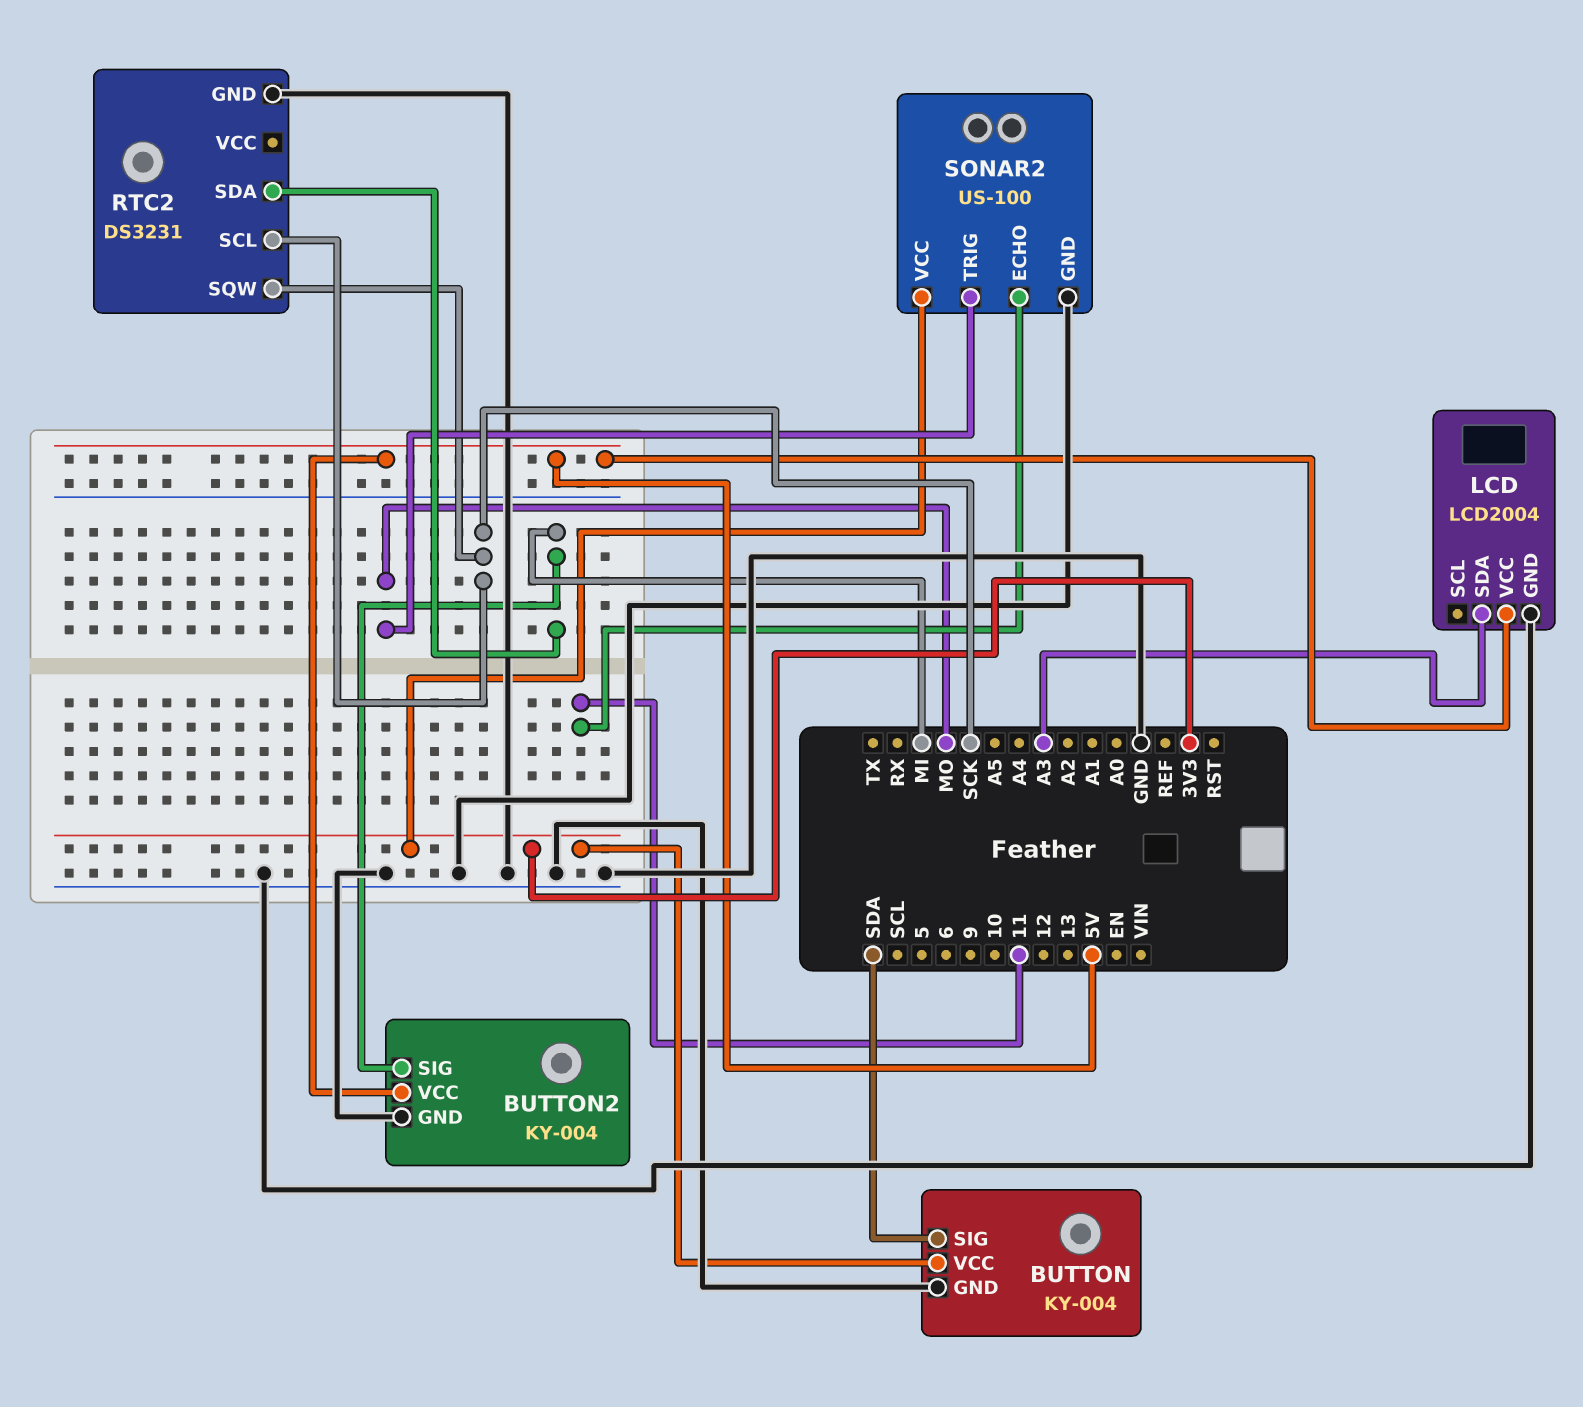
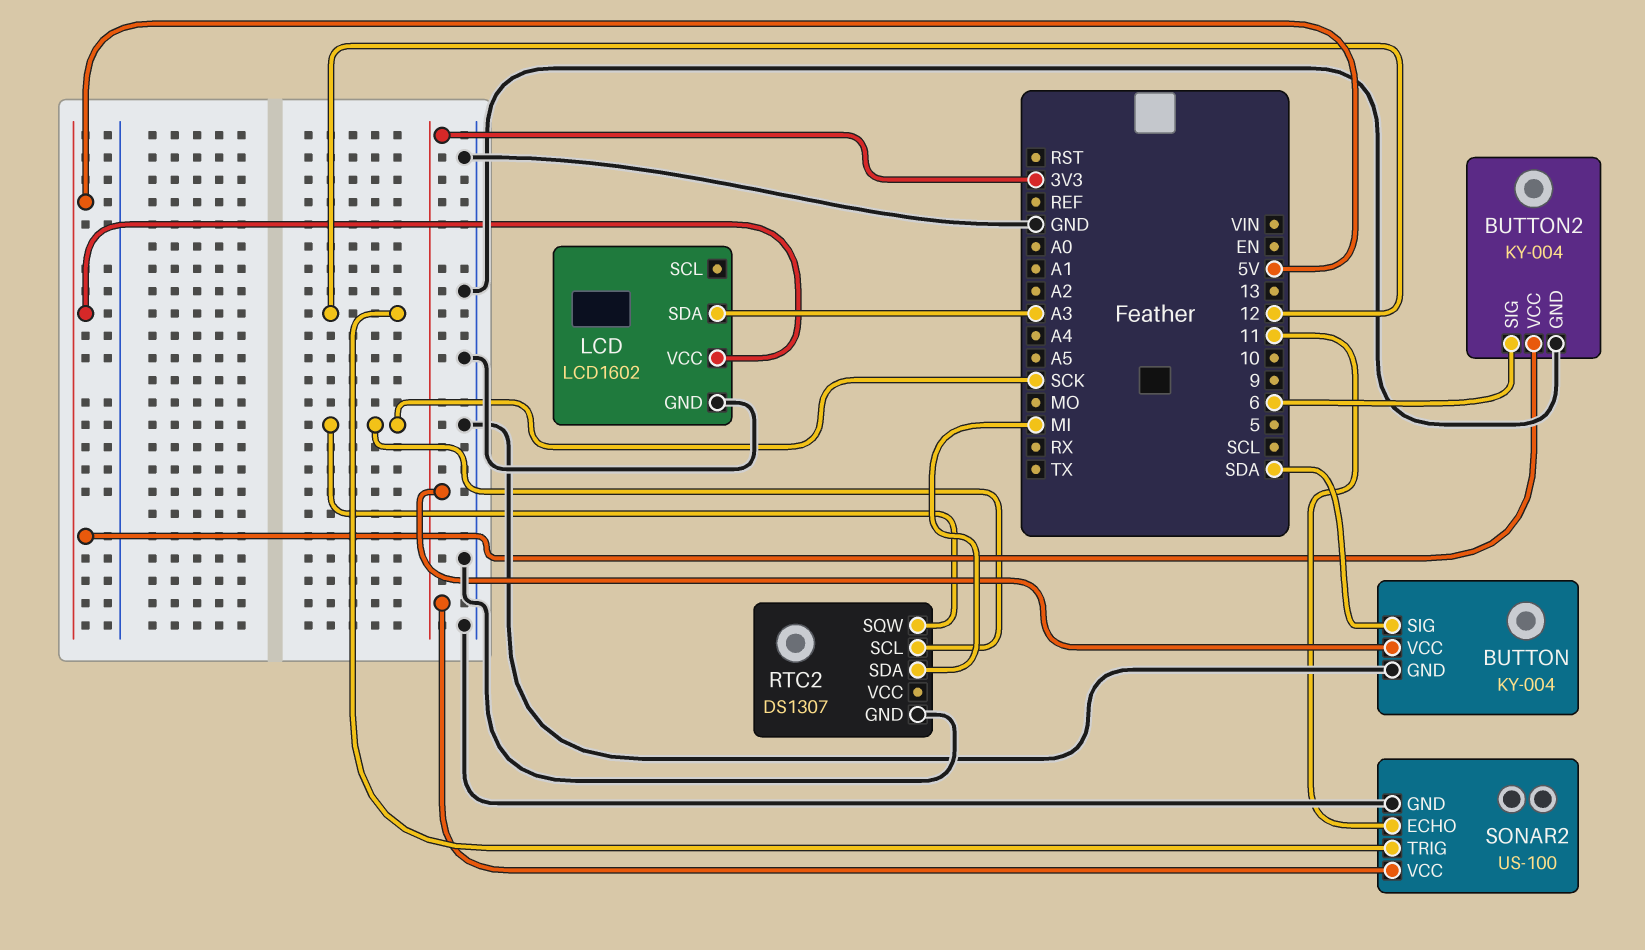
BUTTON2 pin SIG: MI -> 6
LCD: LCD2004 -> LCD1602
RTC2: DS3231 -> DS1307
SONAR2 pin TRIG: MO -> 12

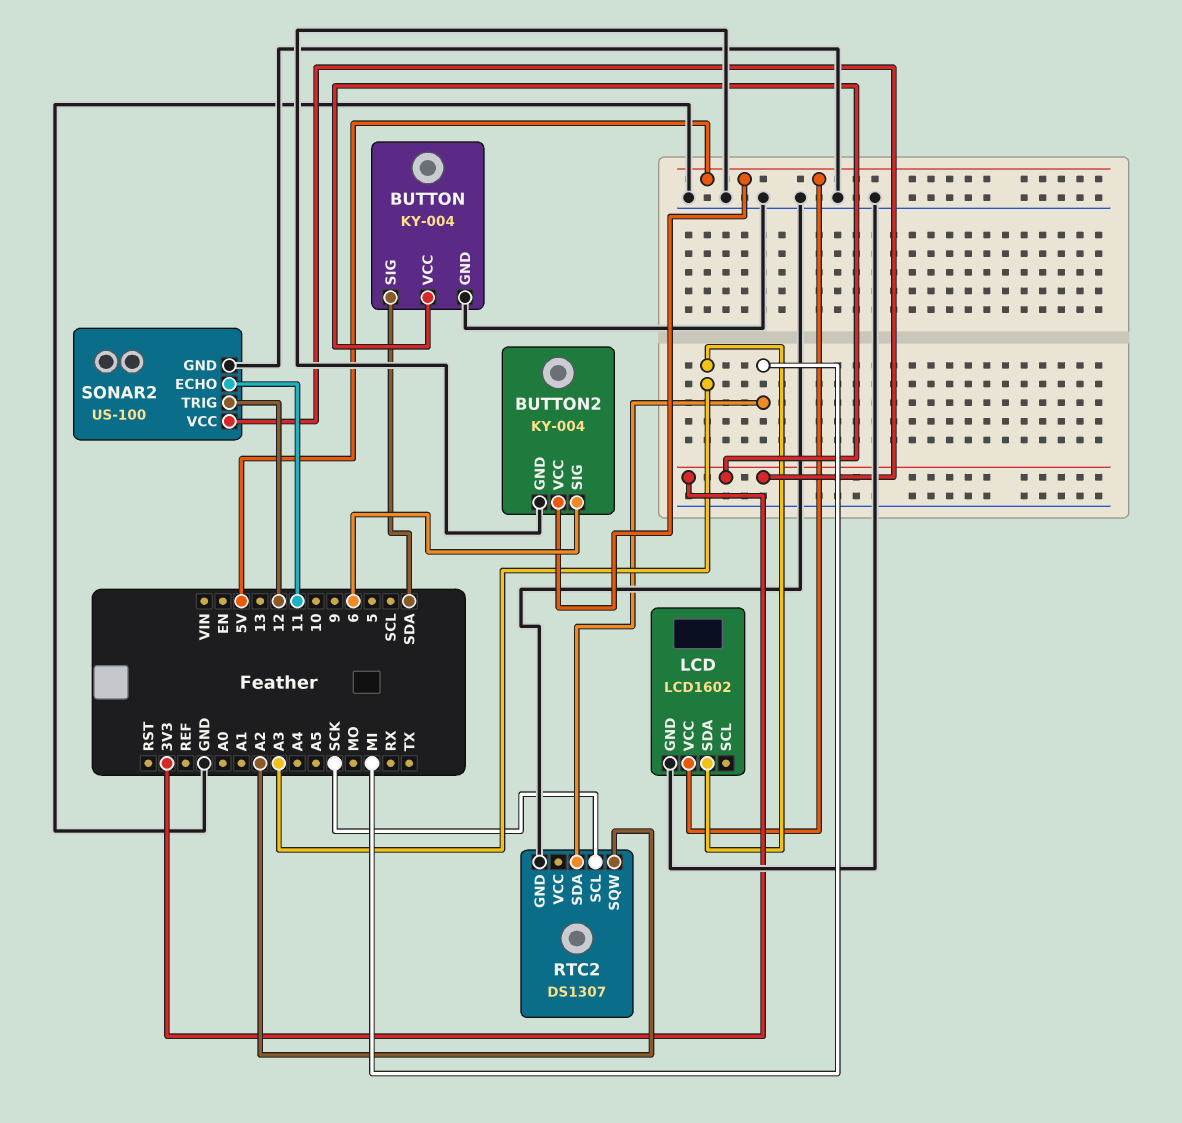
RTC2 pin SQW: SCK -> A2

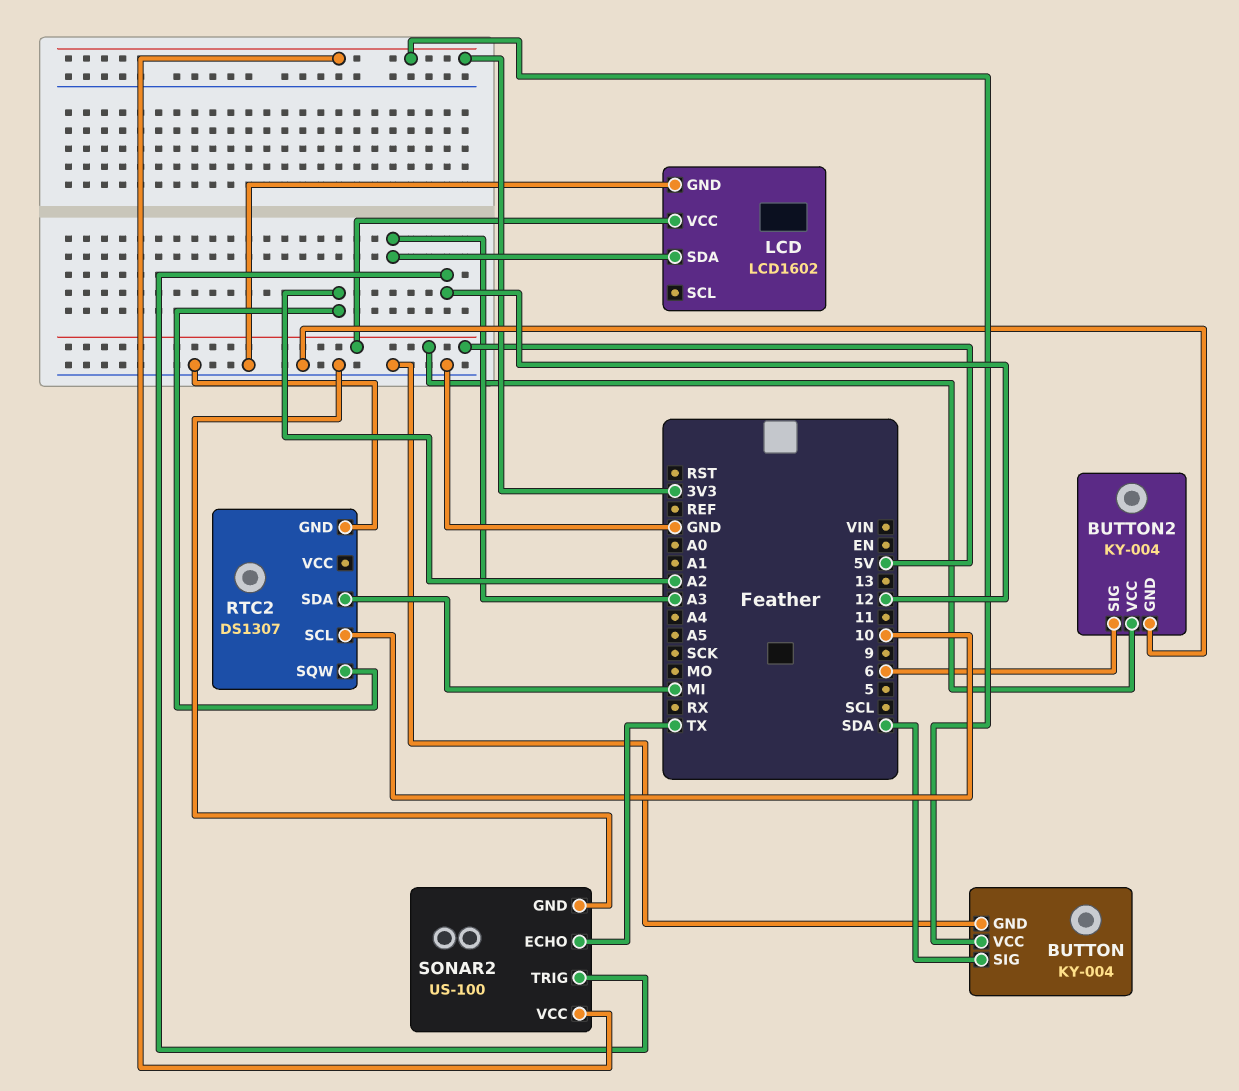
RTC2 pin SCL: SCK -> 10
SONAR2 pin ECHO: 11 -> TX

